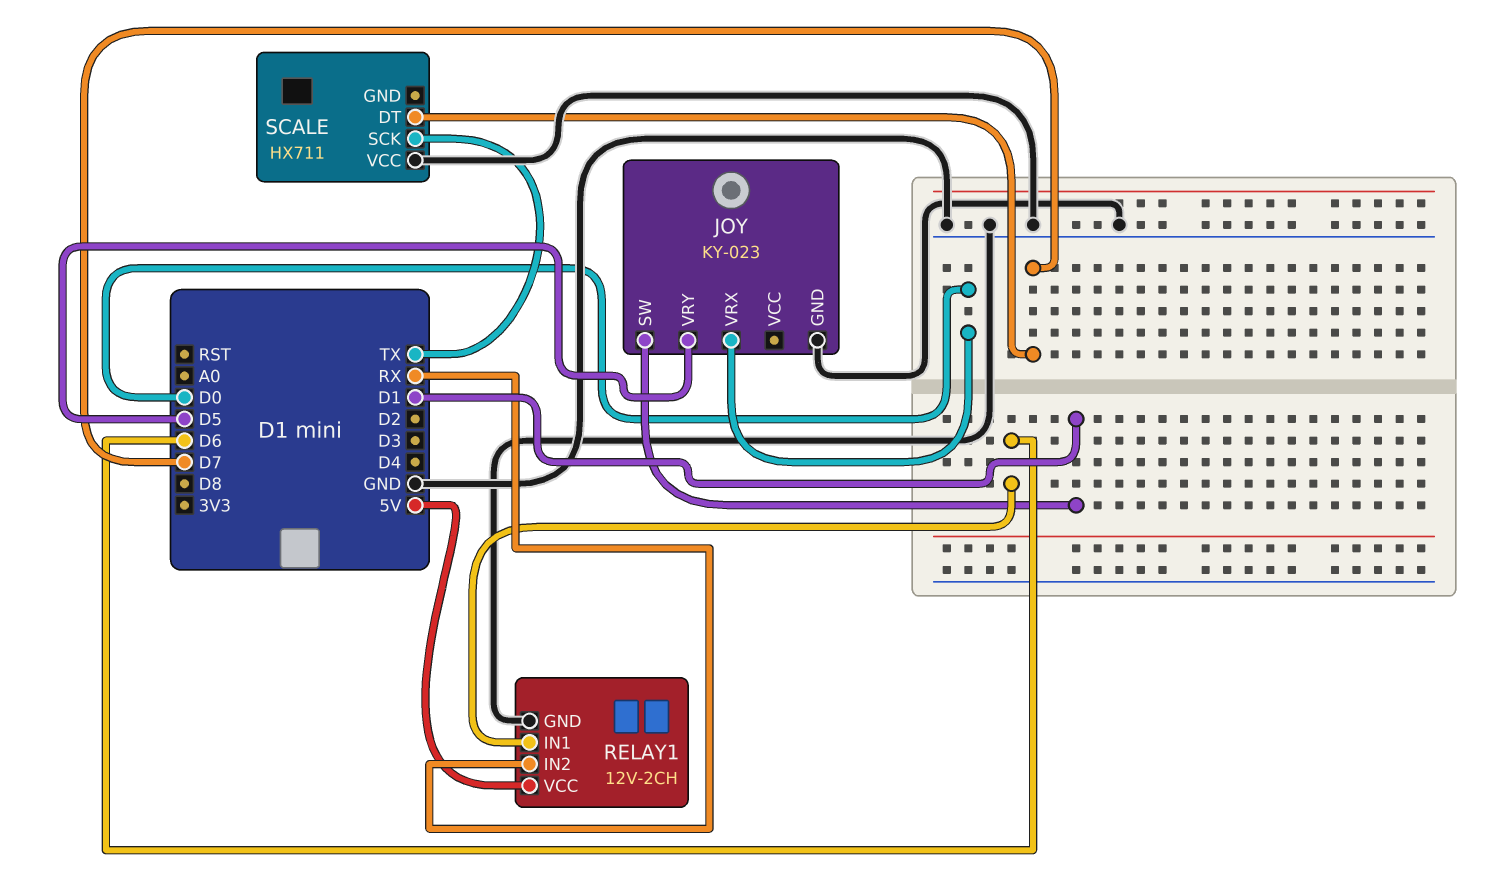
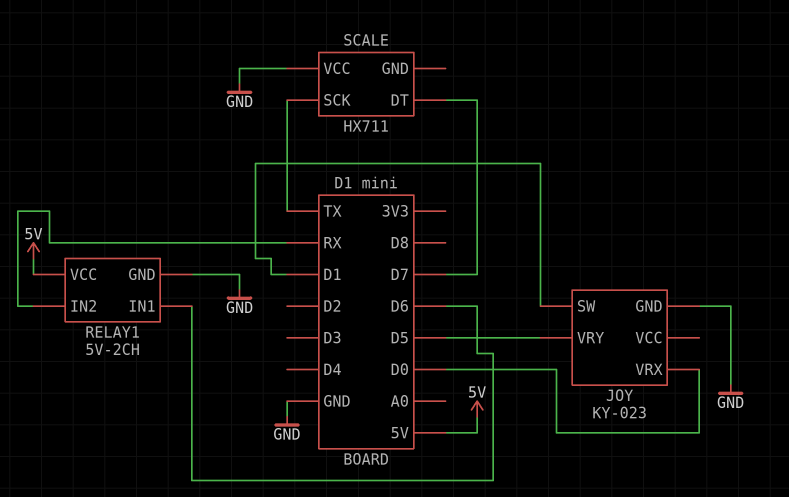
RELAY1: 12V-2CH -> 5V-2CH

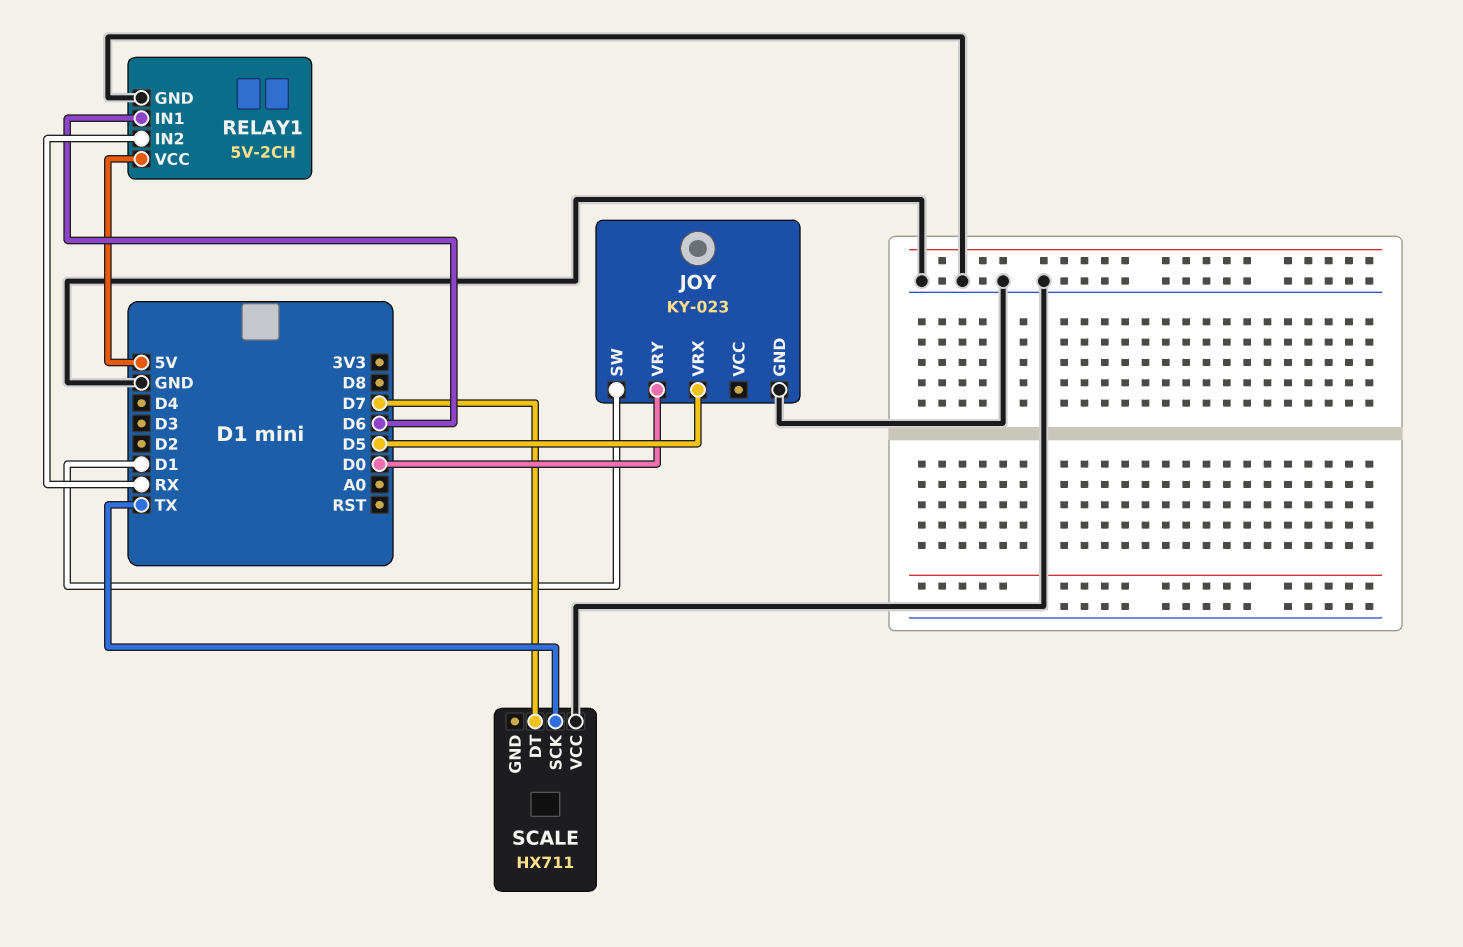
JOY pin VRX: D0 -> D5
JOY pin VRY: D5 -> D0

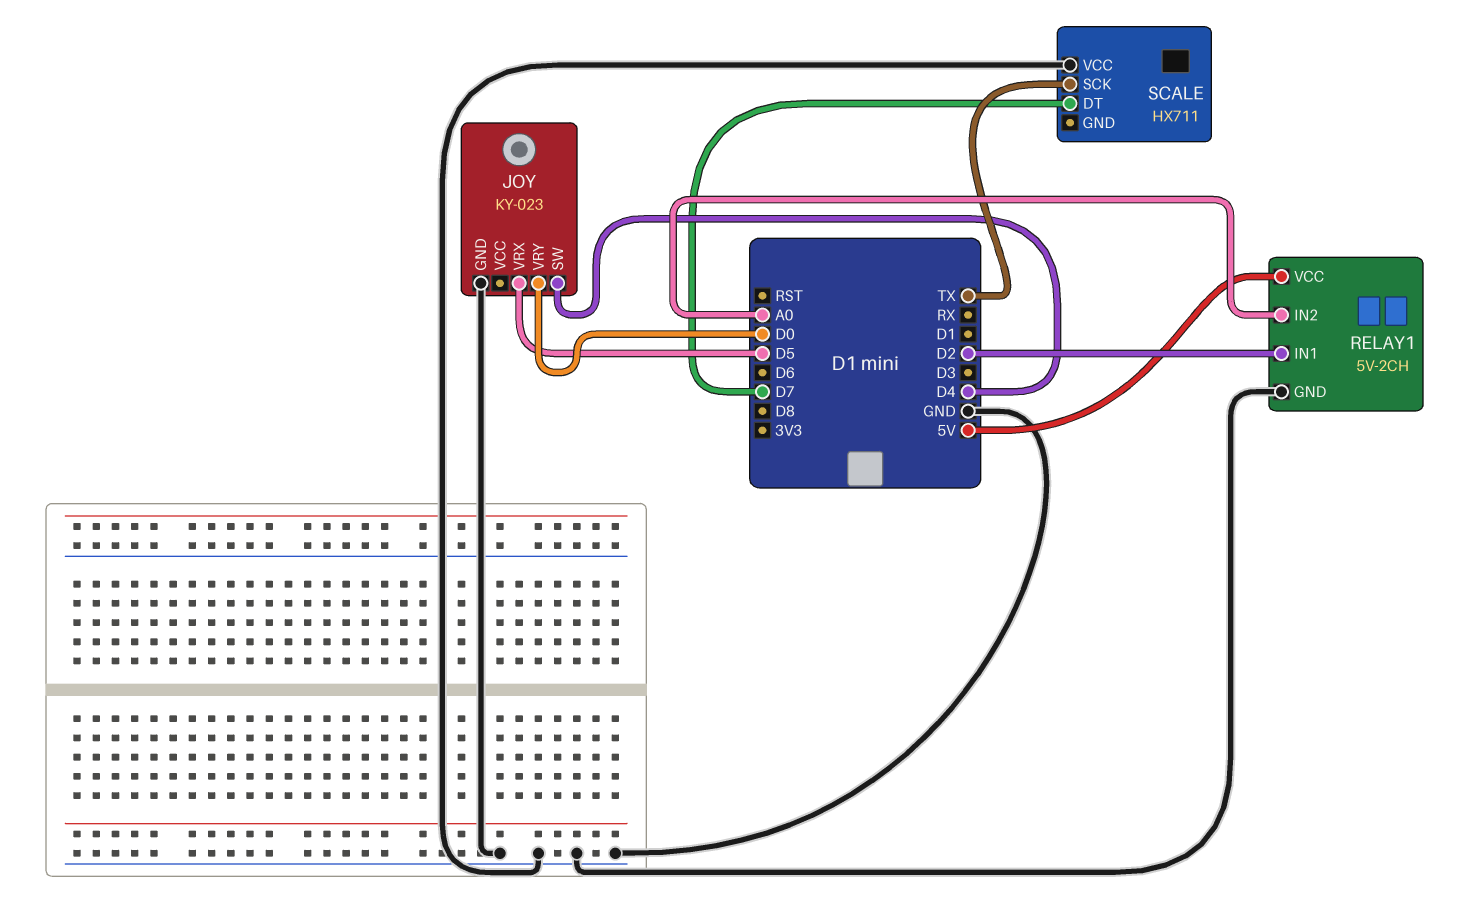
JOY pin SW: D1 -> D4
RELAY1 pin IN1: D6 -> D2
RELAY1 pin IN2: RX -> A0

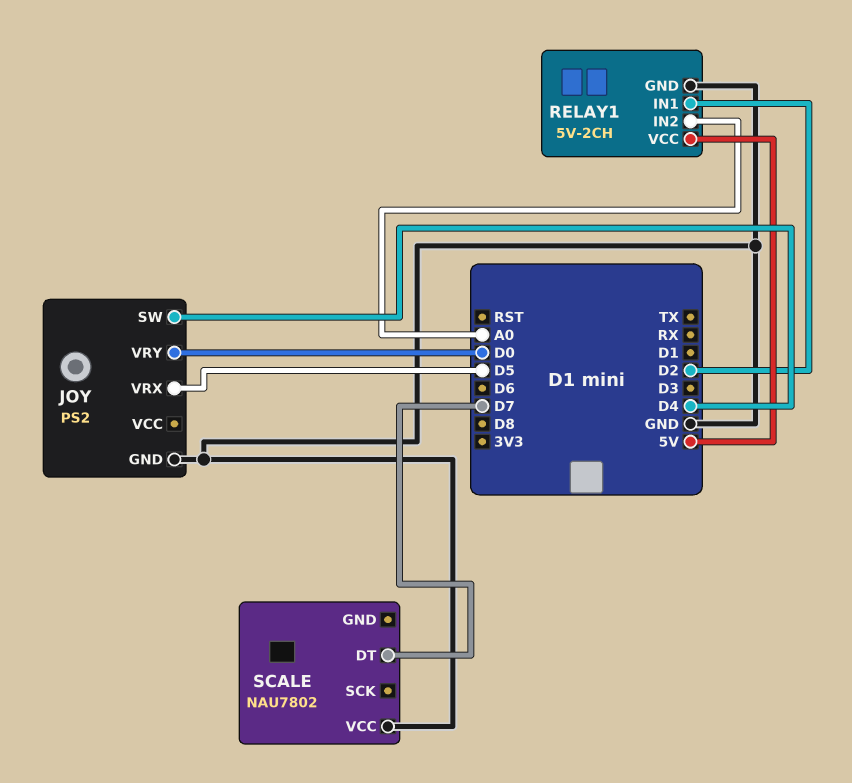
JOY: KY-023 -> PS2
SCALE: HX711 -> NAU7802
SCALE pin SCK: TX -> none

